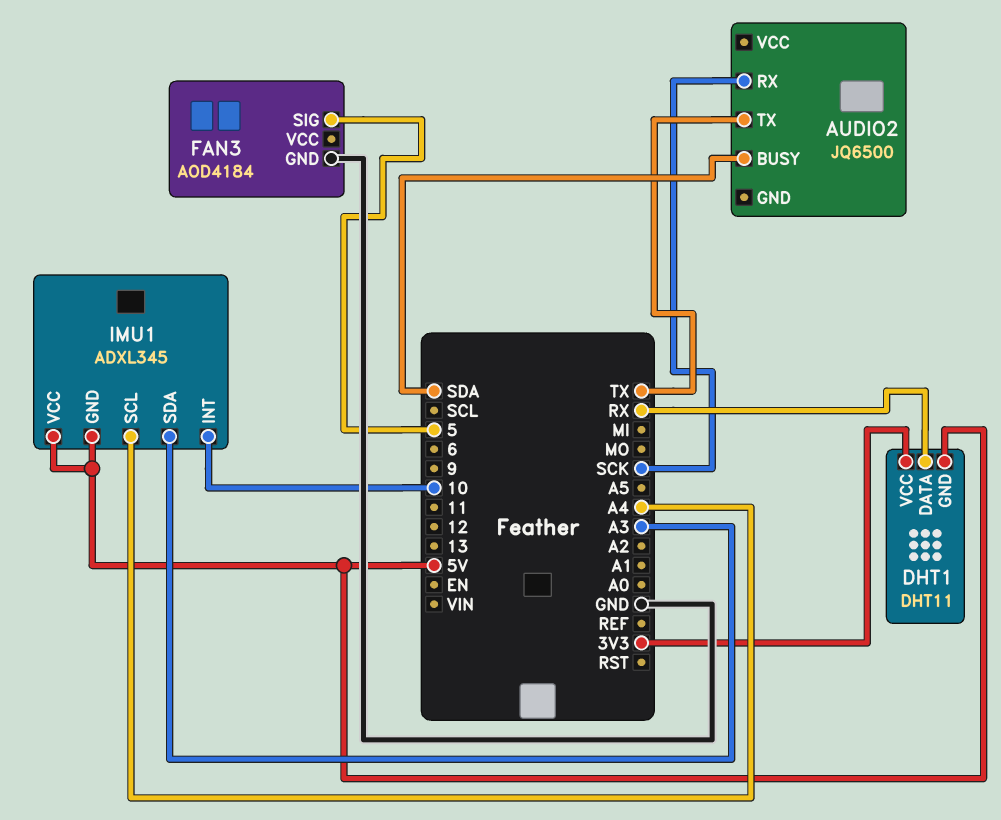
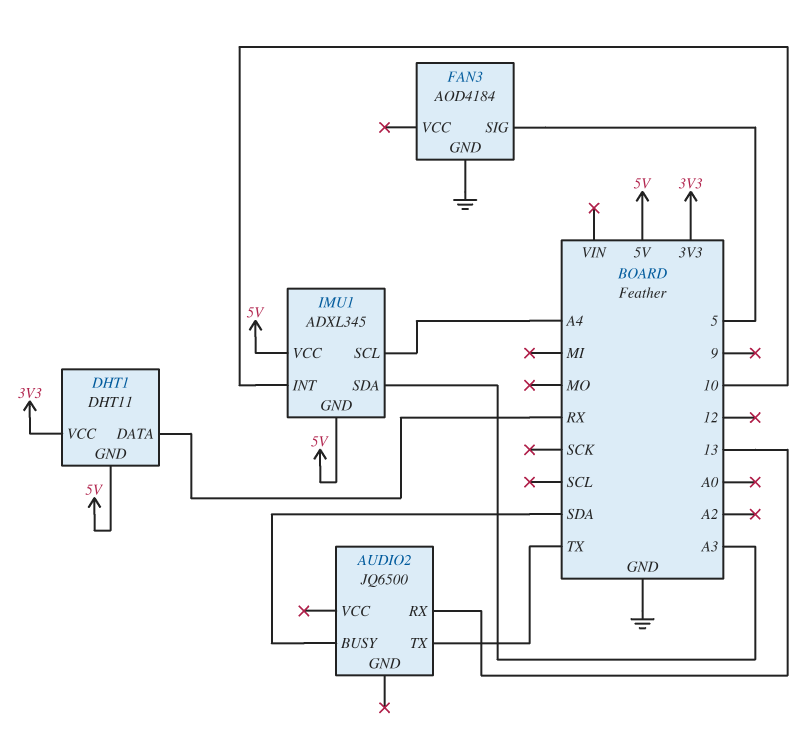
AUDIO2 pin RX: SCK -> 13

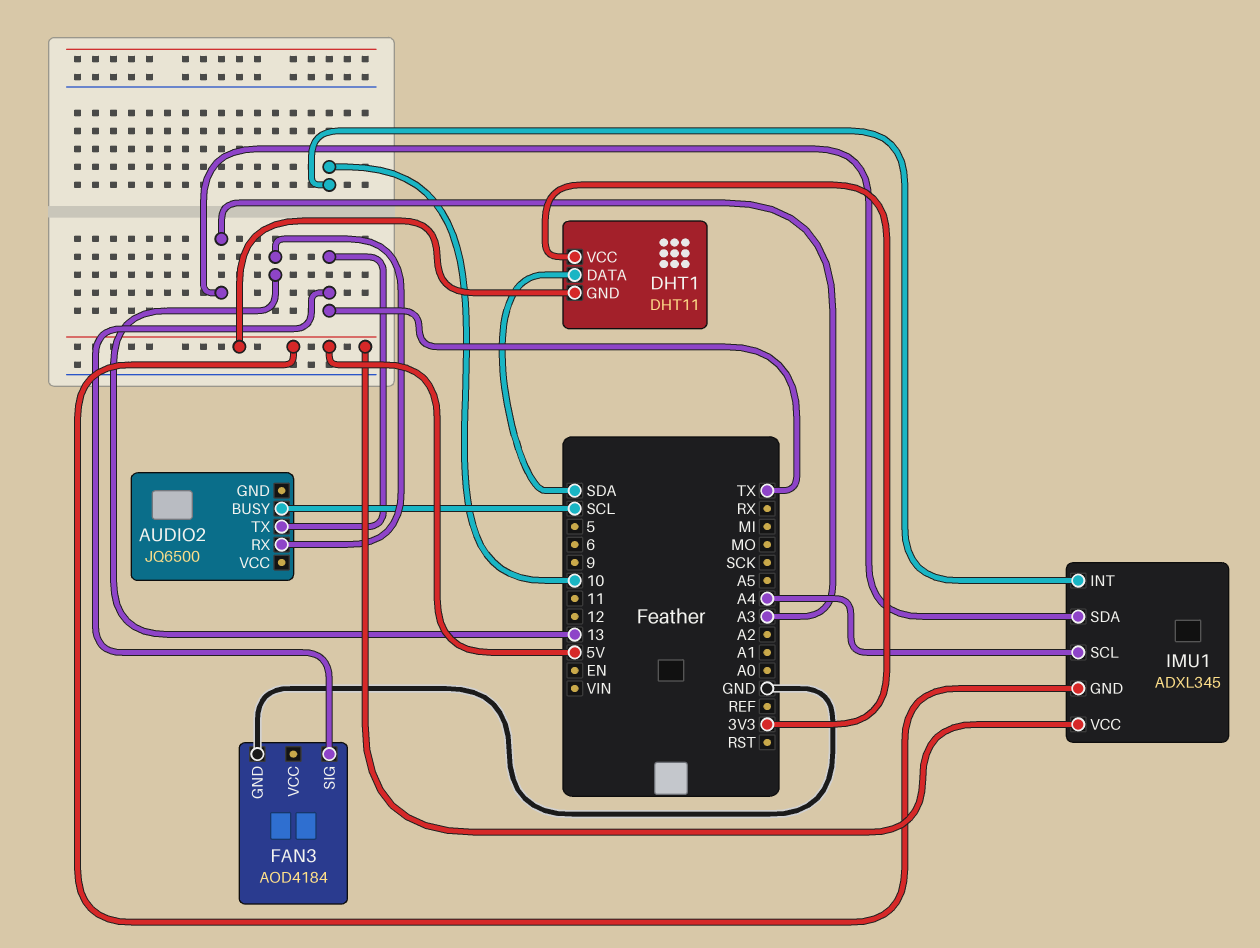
AUDIO2 pin BUSY: SDA -> SCL
DHT1 pin DATA: RX -> SDA
FAN3 pin SIG: 5 -> TX

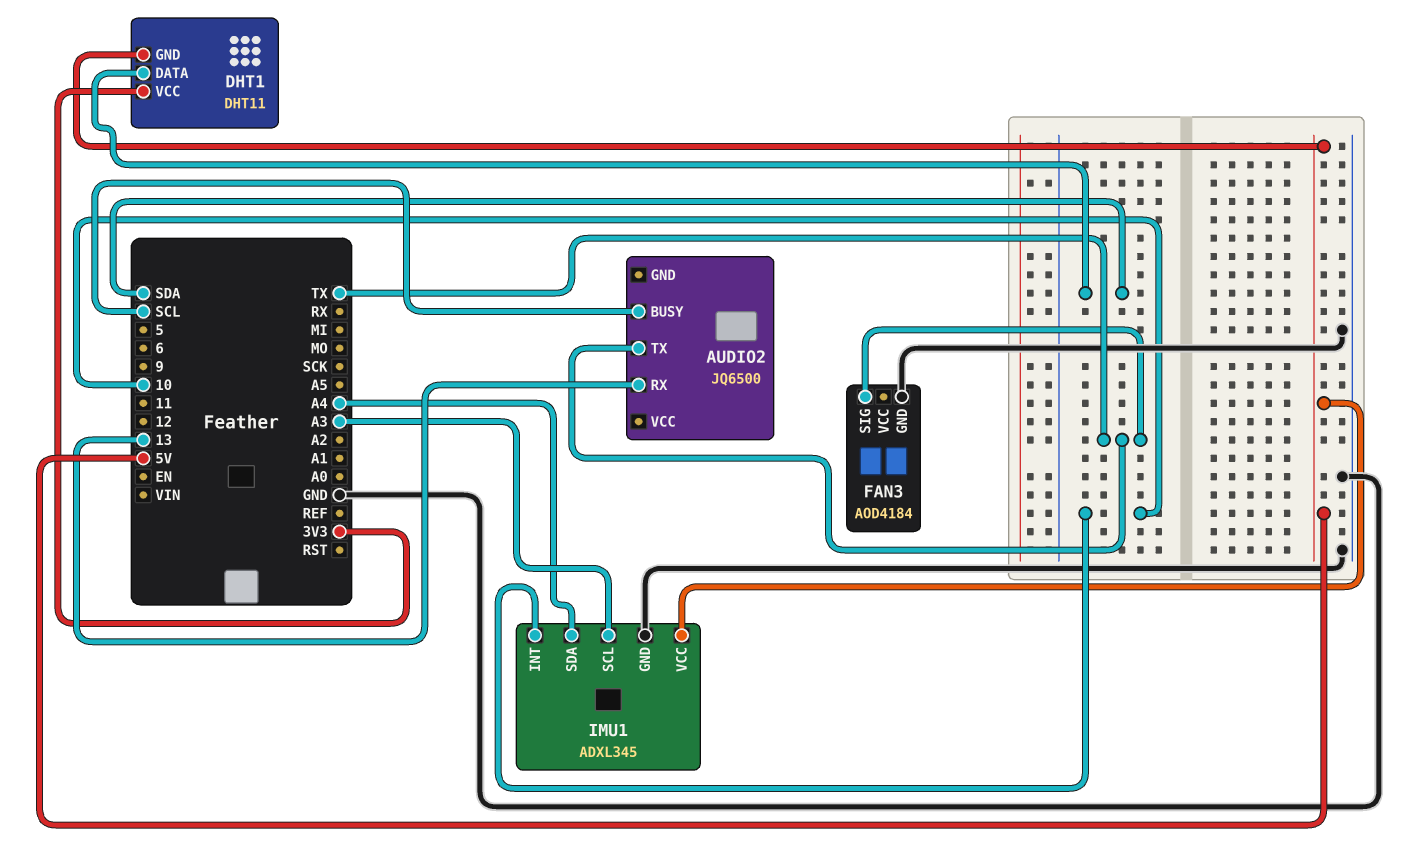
IMU1 pin GND: 5V -> GND
IMU1 pin SCL: A4 -> A3
IMU1 pin SDA: A3 -> A4

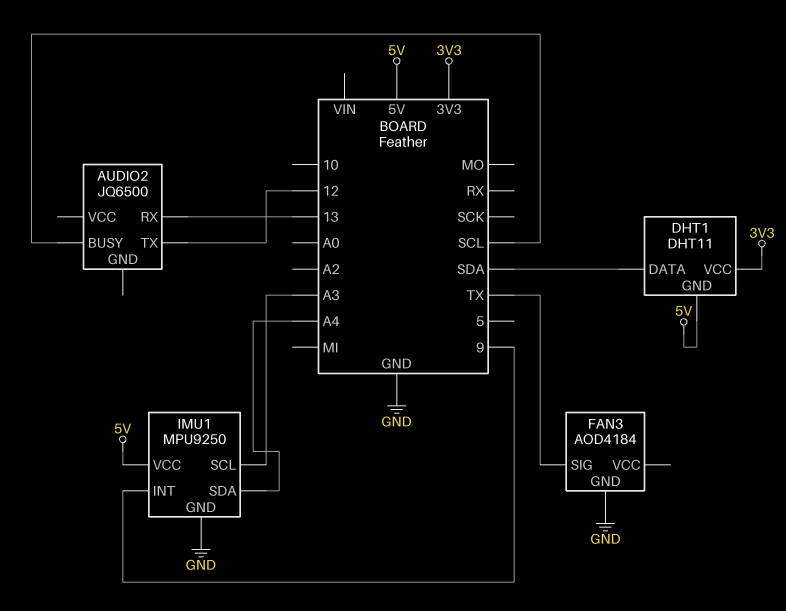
AUDIO2 pin TX: TX -> 12
IMU1: ADXL345 -> MPU9250
IMU1 pin INT: 10 -> 9

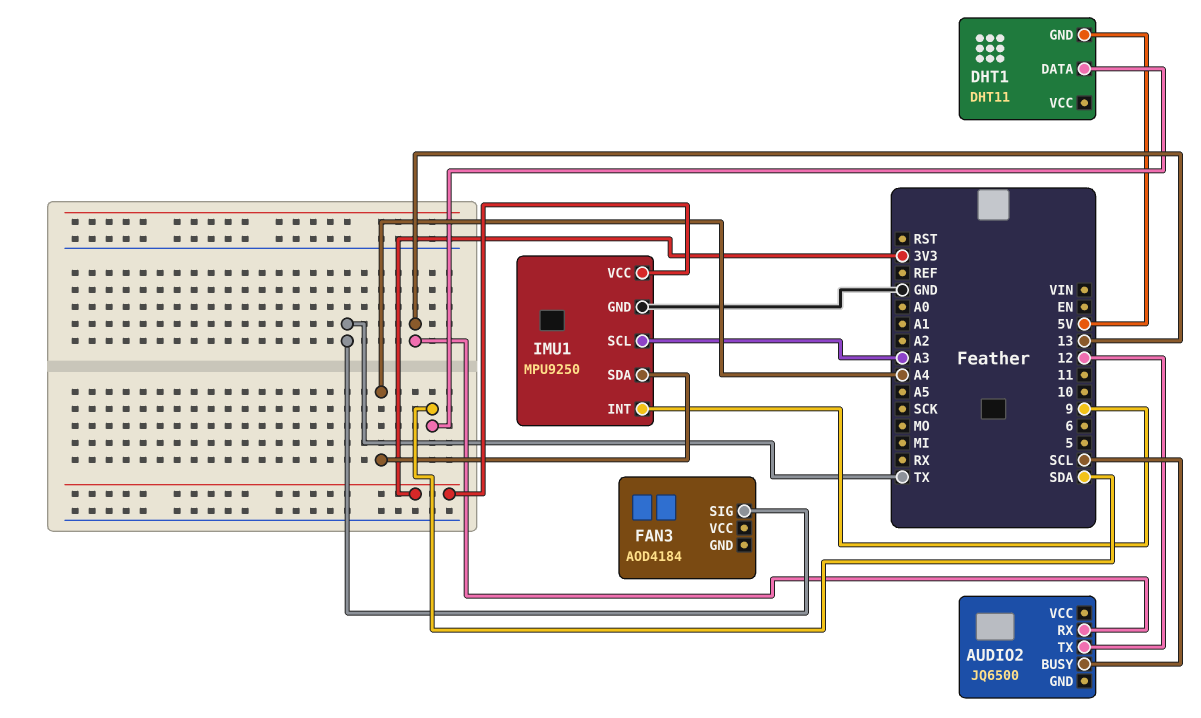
DHT1 pin VCC: 3V3 -> none
FAN3 pin GND: GND -> none
IMU1 pin VCC: 5V -> 3V3

